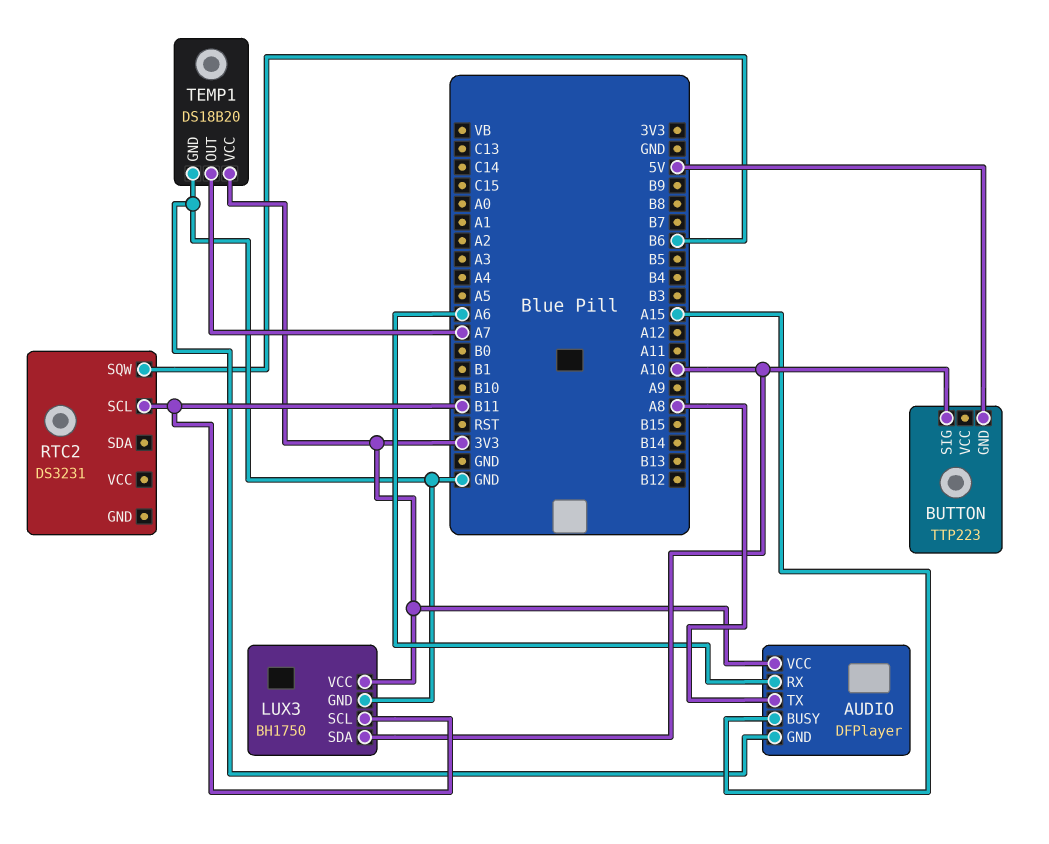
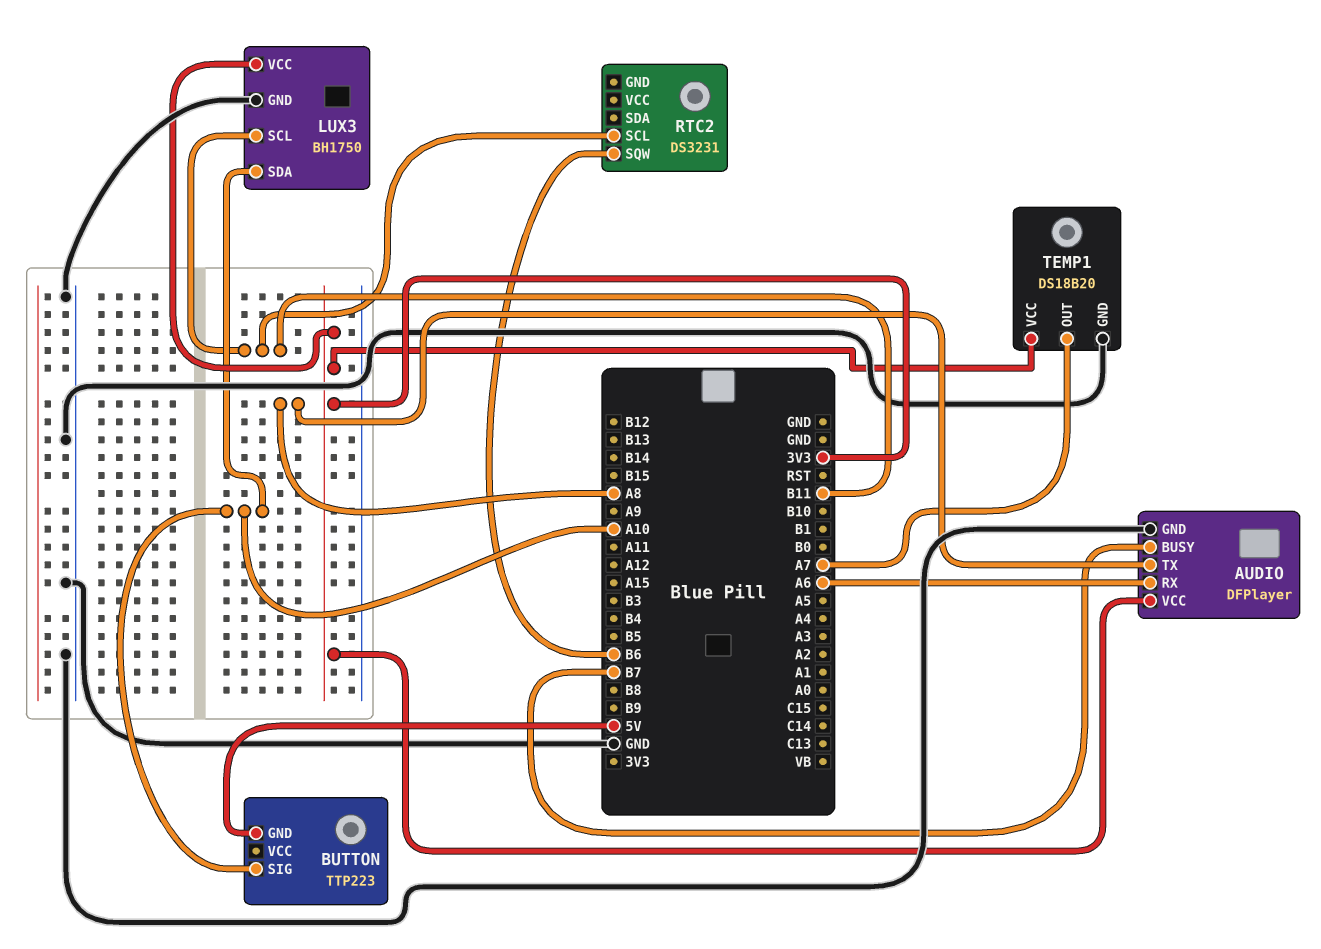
AUDIO pin BUSY: A15 -> B7

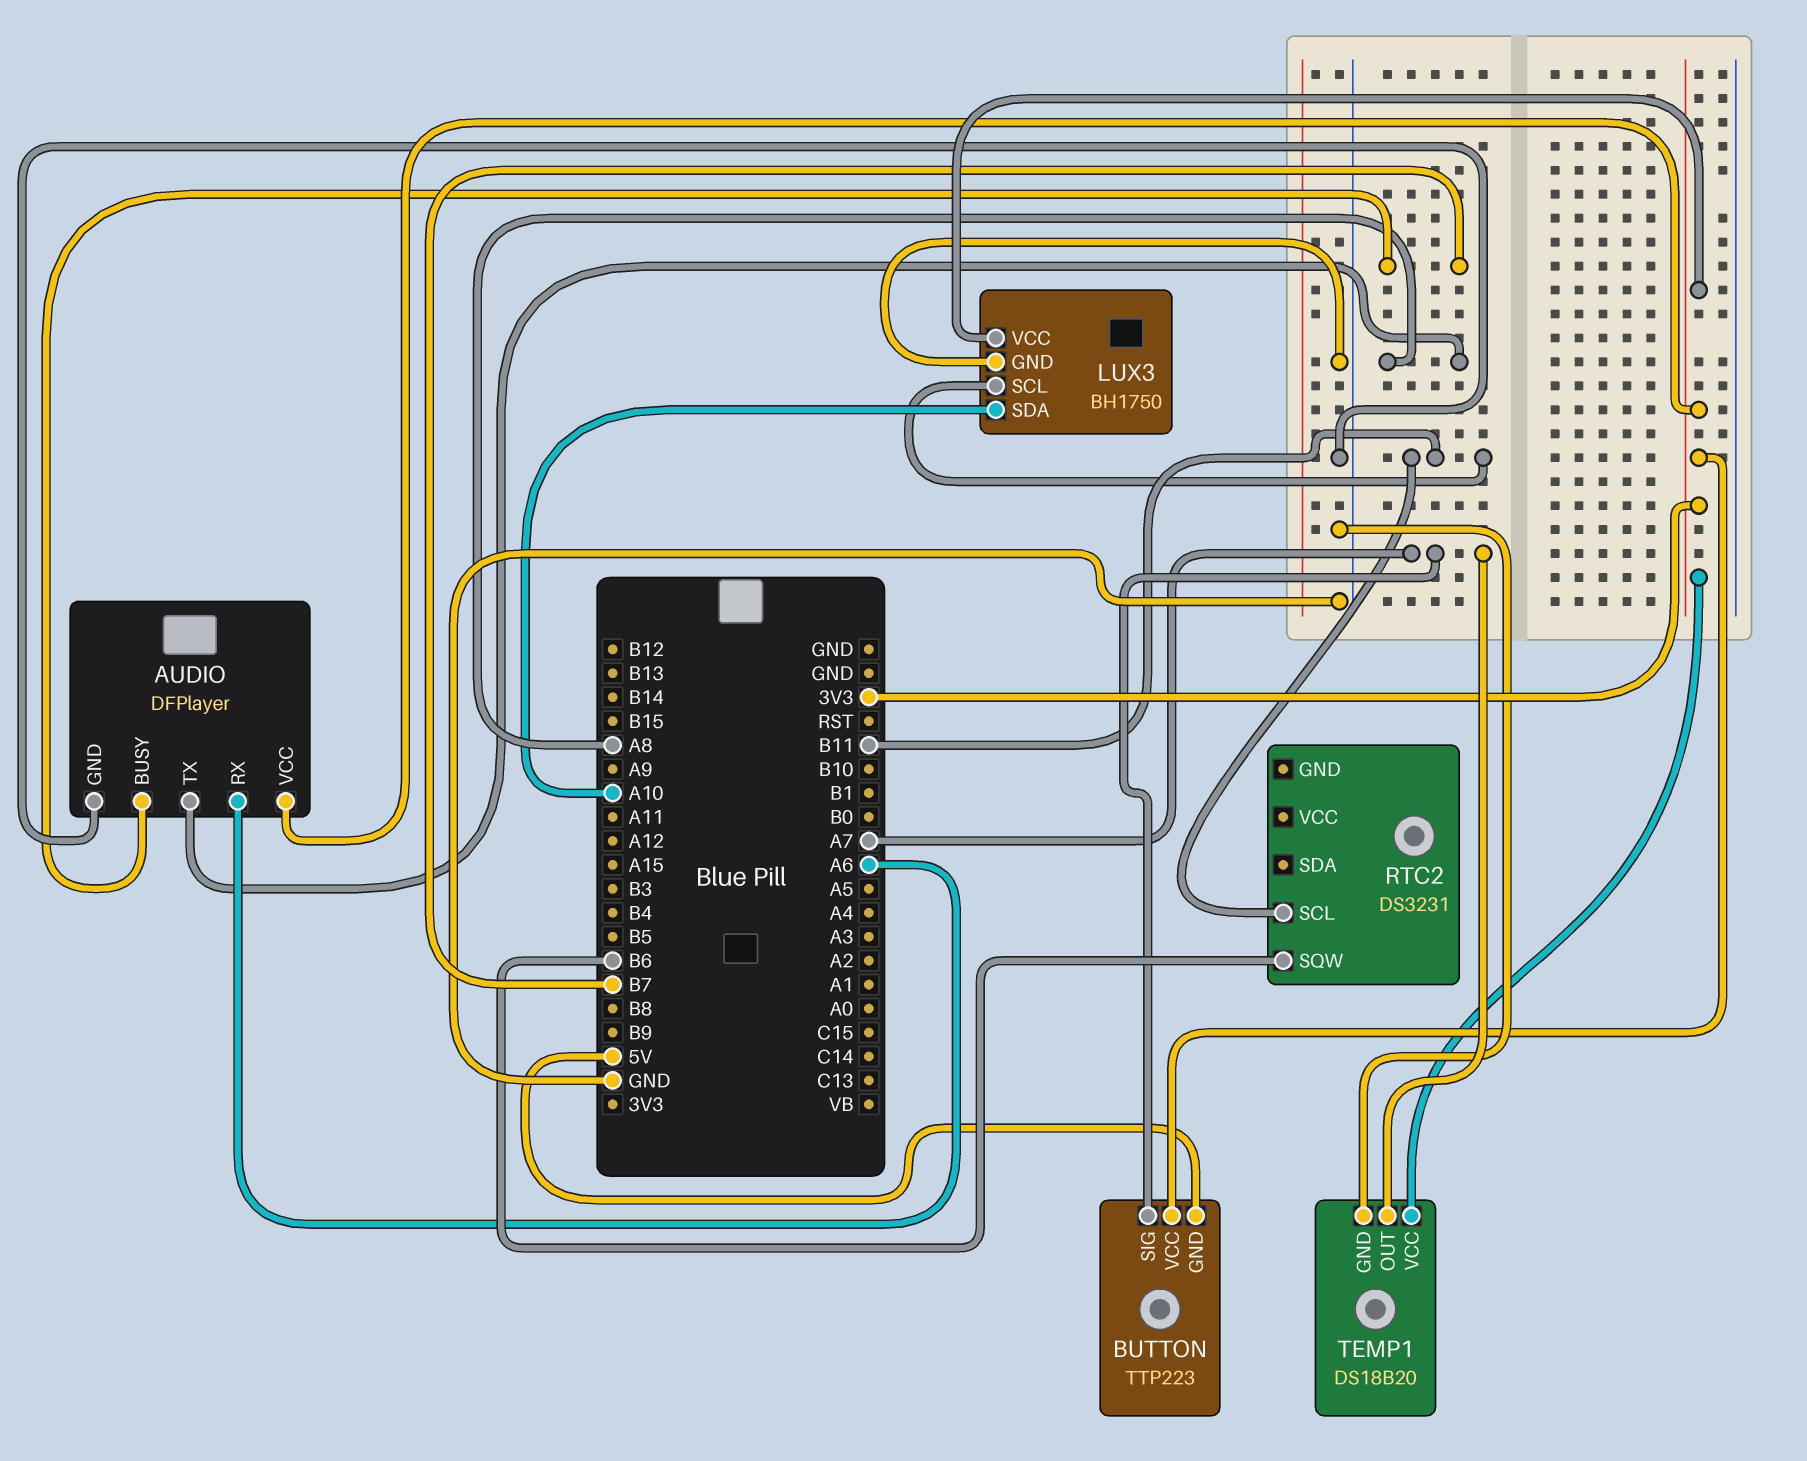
BUTTON pin SIG: A10 -> A7
BUTTON pin VCC: none -> 3V3

